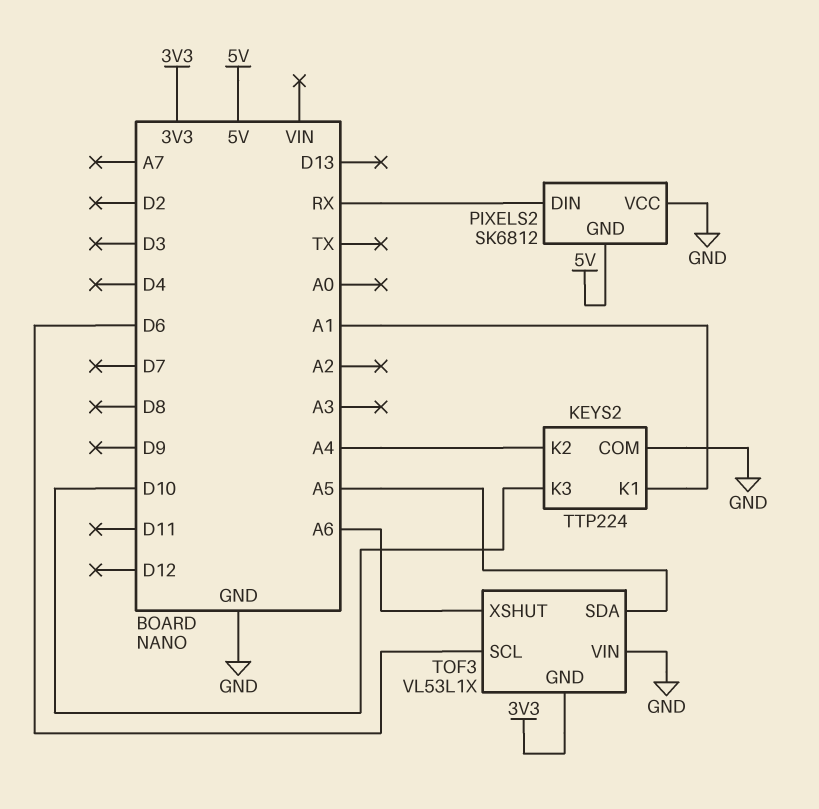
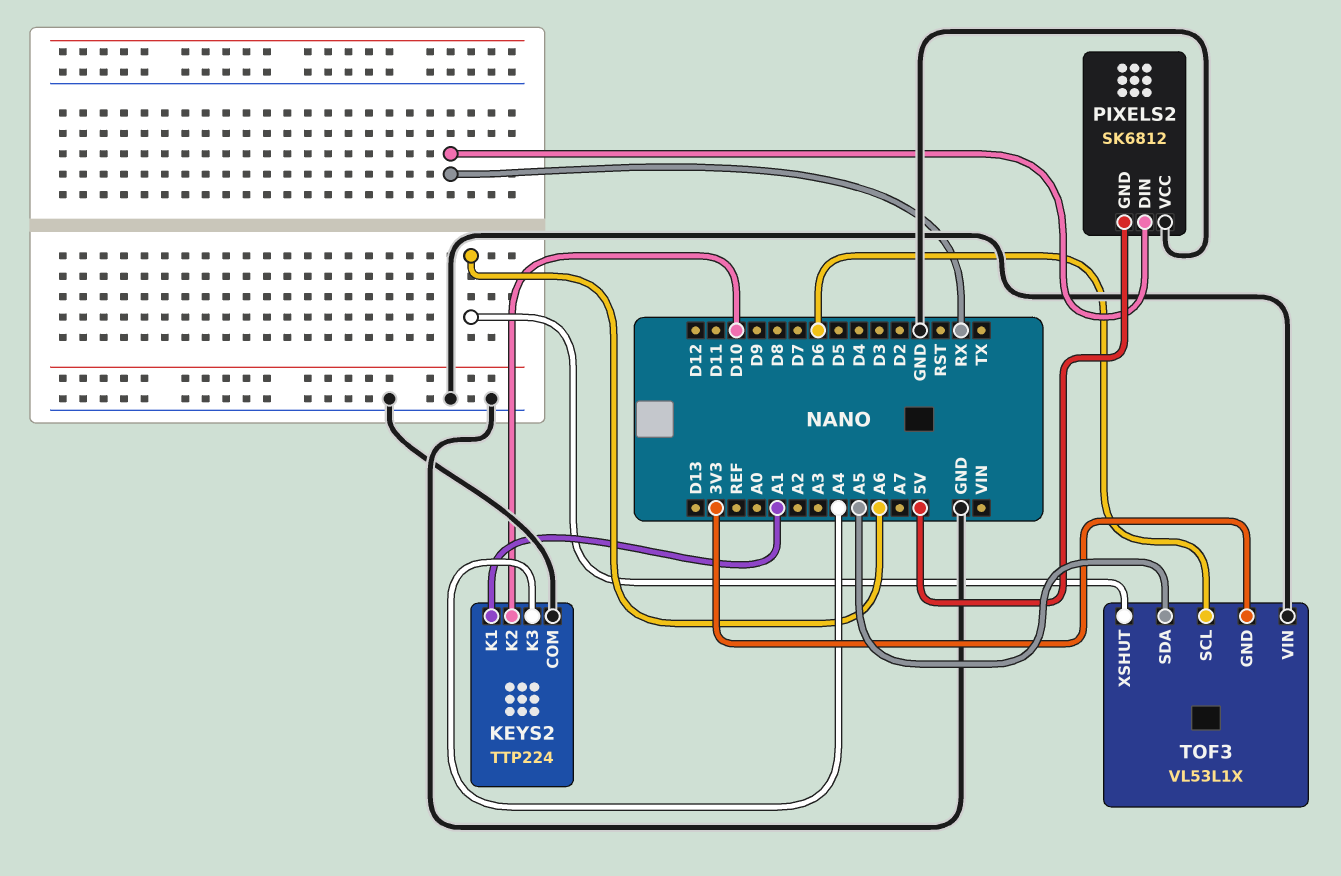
KEYS2 pin K2: A4 -> D10
KEYS2 pin K3: D10 -> A4

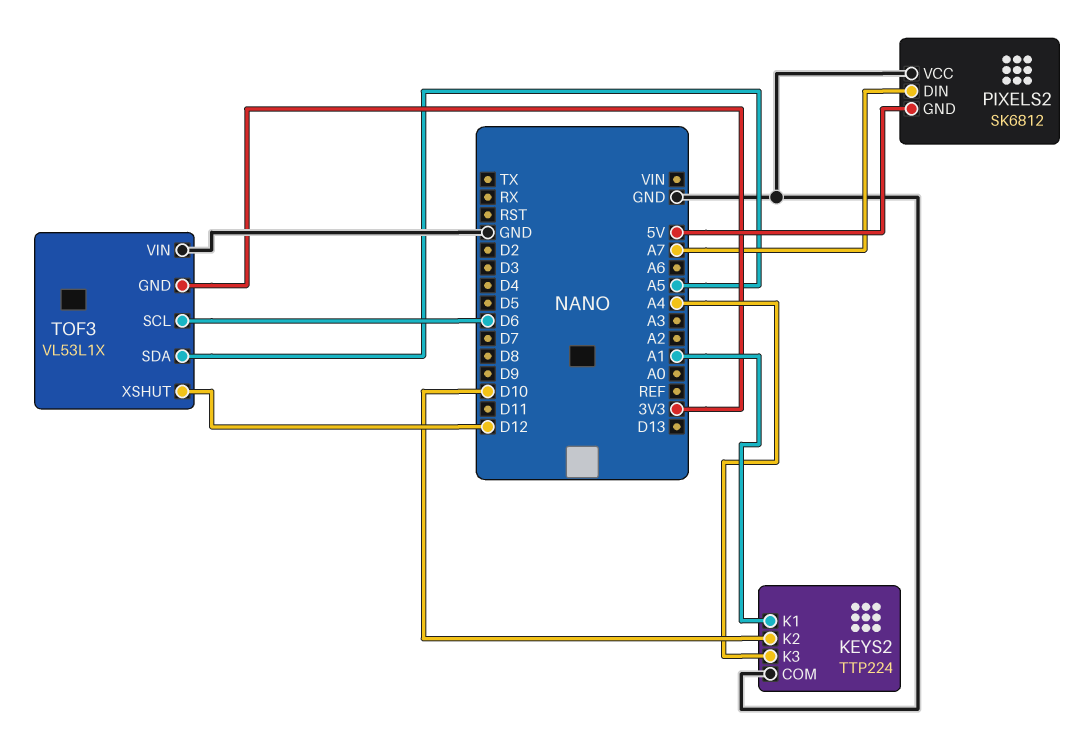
PIXELS2 pin DIN: RX -> A7
TOF3 pin XSHUT: A6 -> D12

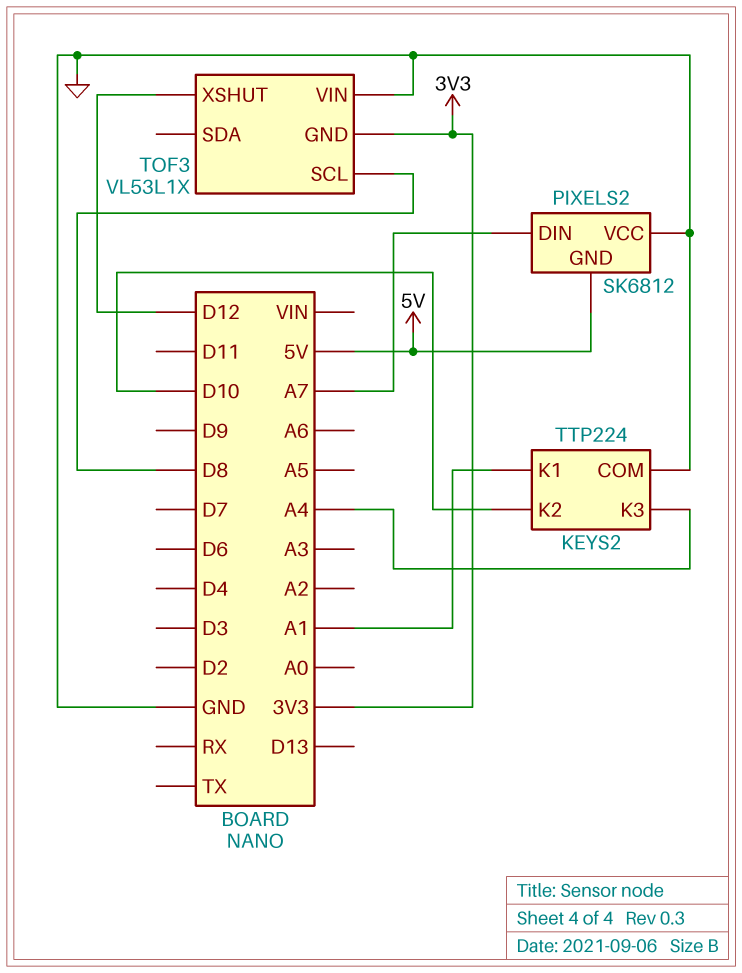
TOF3 pin SCL: D6 -> D8
TOF3 pin SDA: A5 -> none

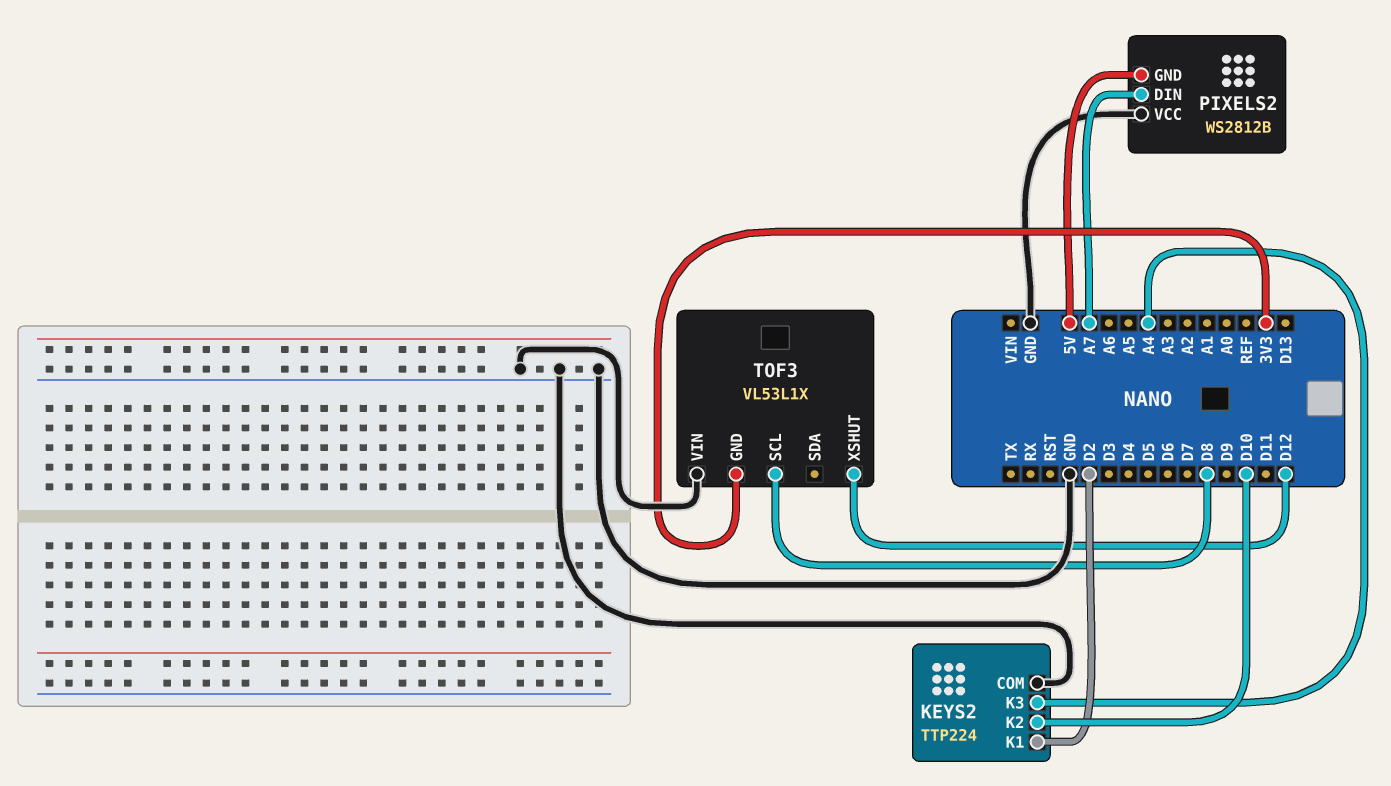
KEYS2 pin K1: A1 -> D2
PIXELS2: SK6812 -> WS2812B

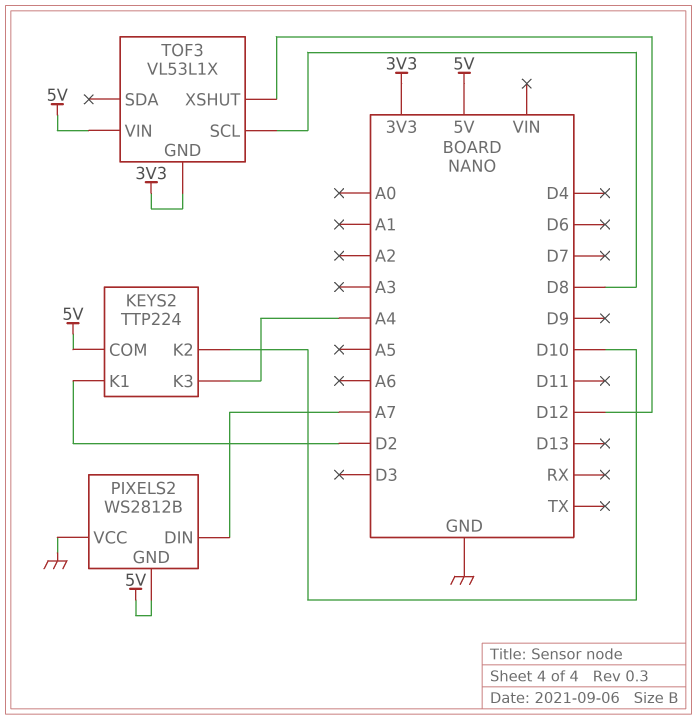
KEYS2 pin COM: GND -> 5V
TOF3 pin VIN: GND -> 5V

